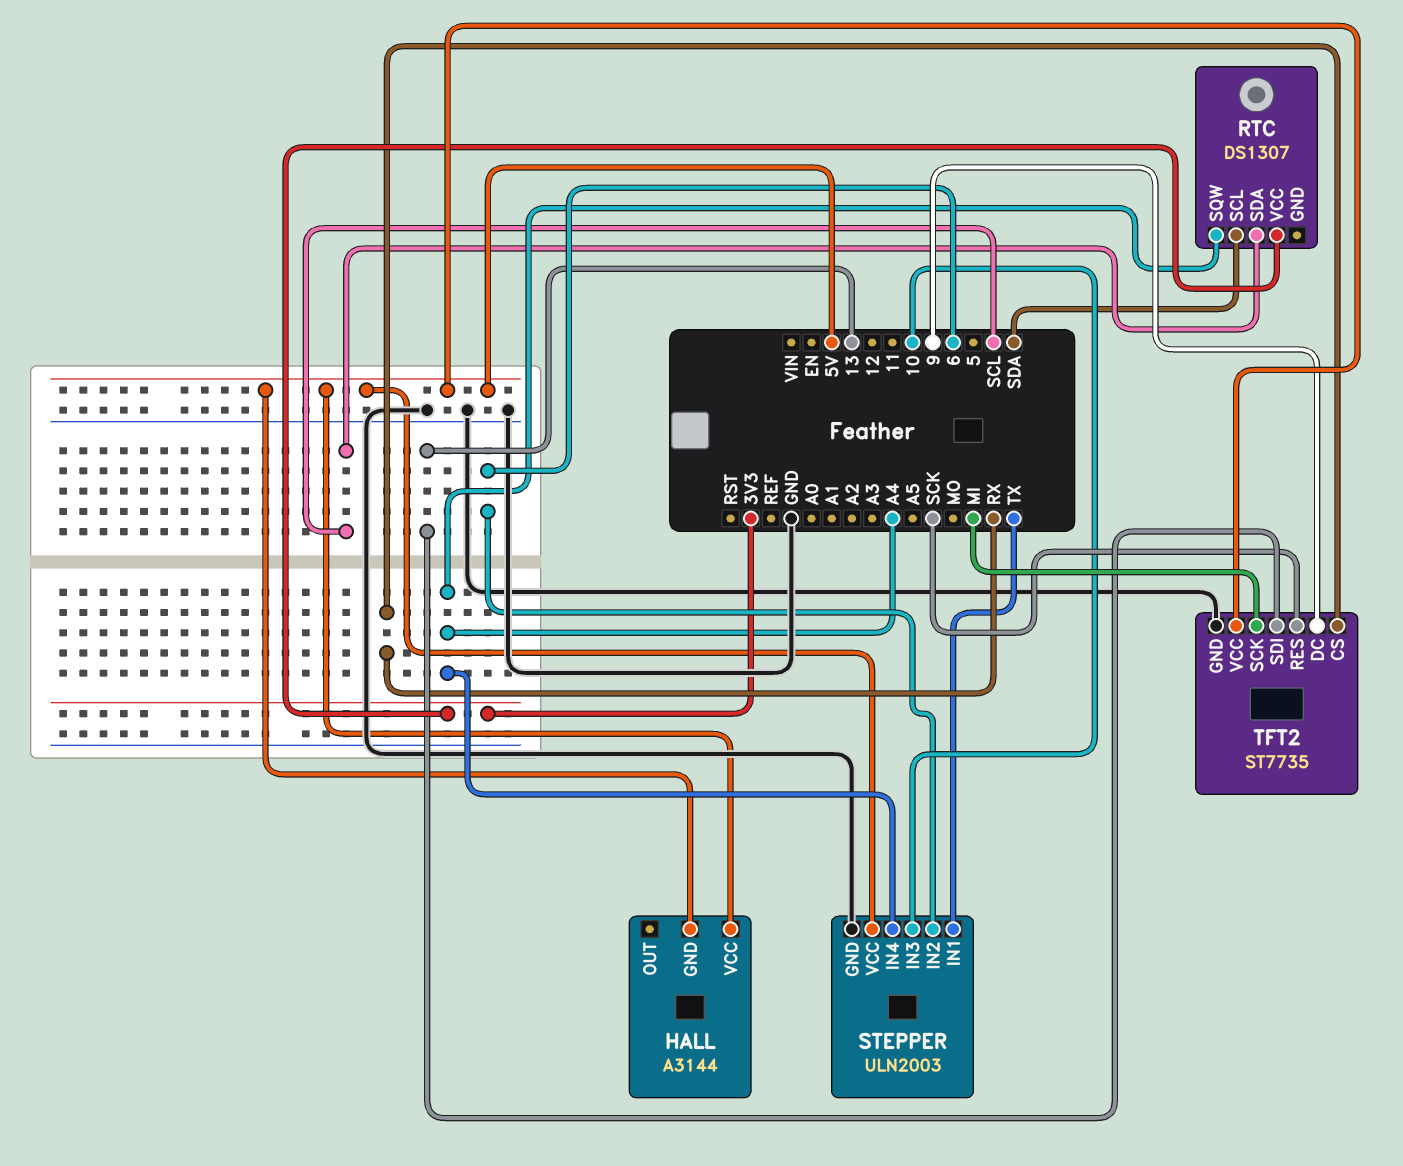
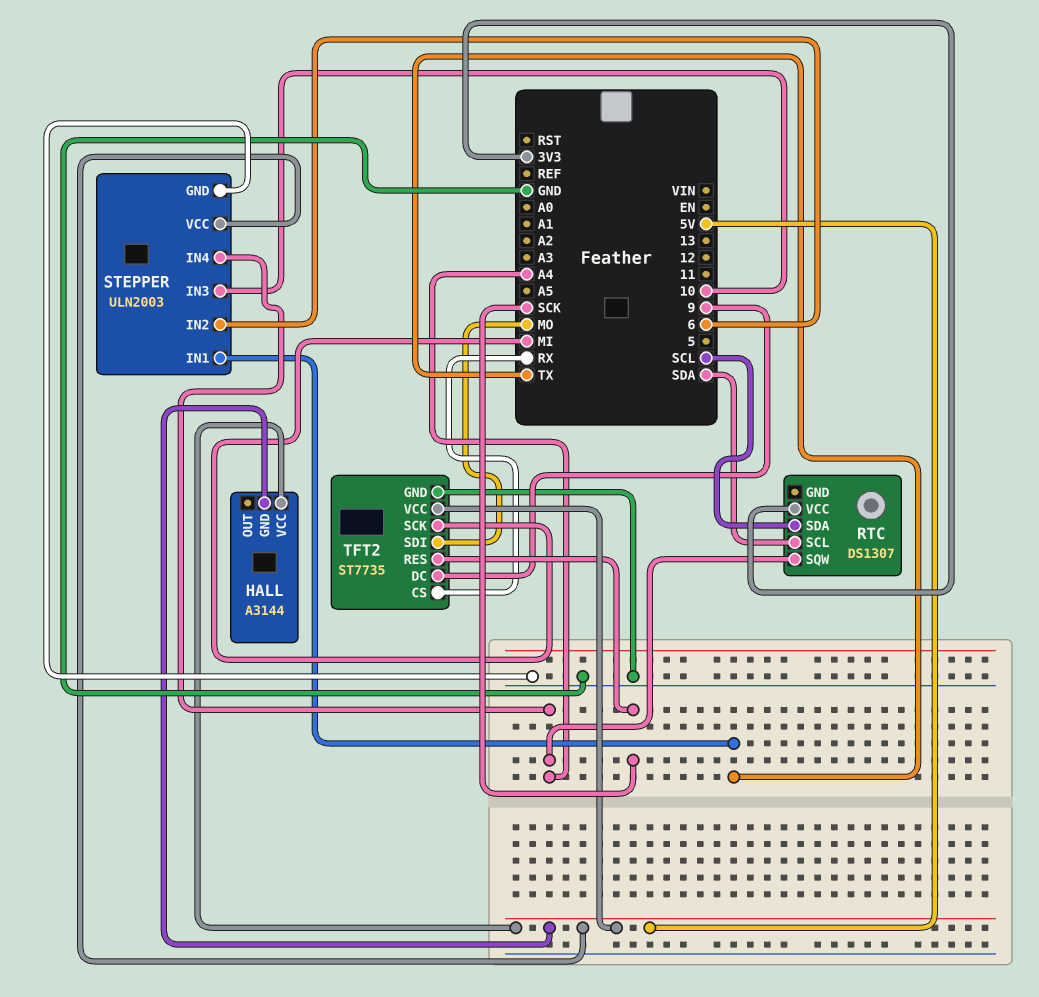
TFT2 pin SDI: 13 -> MO

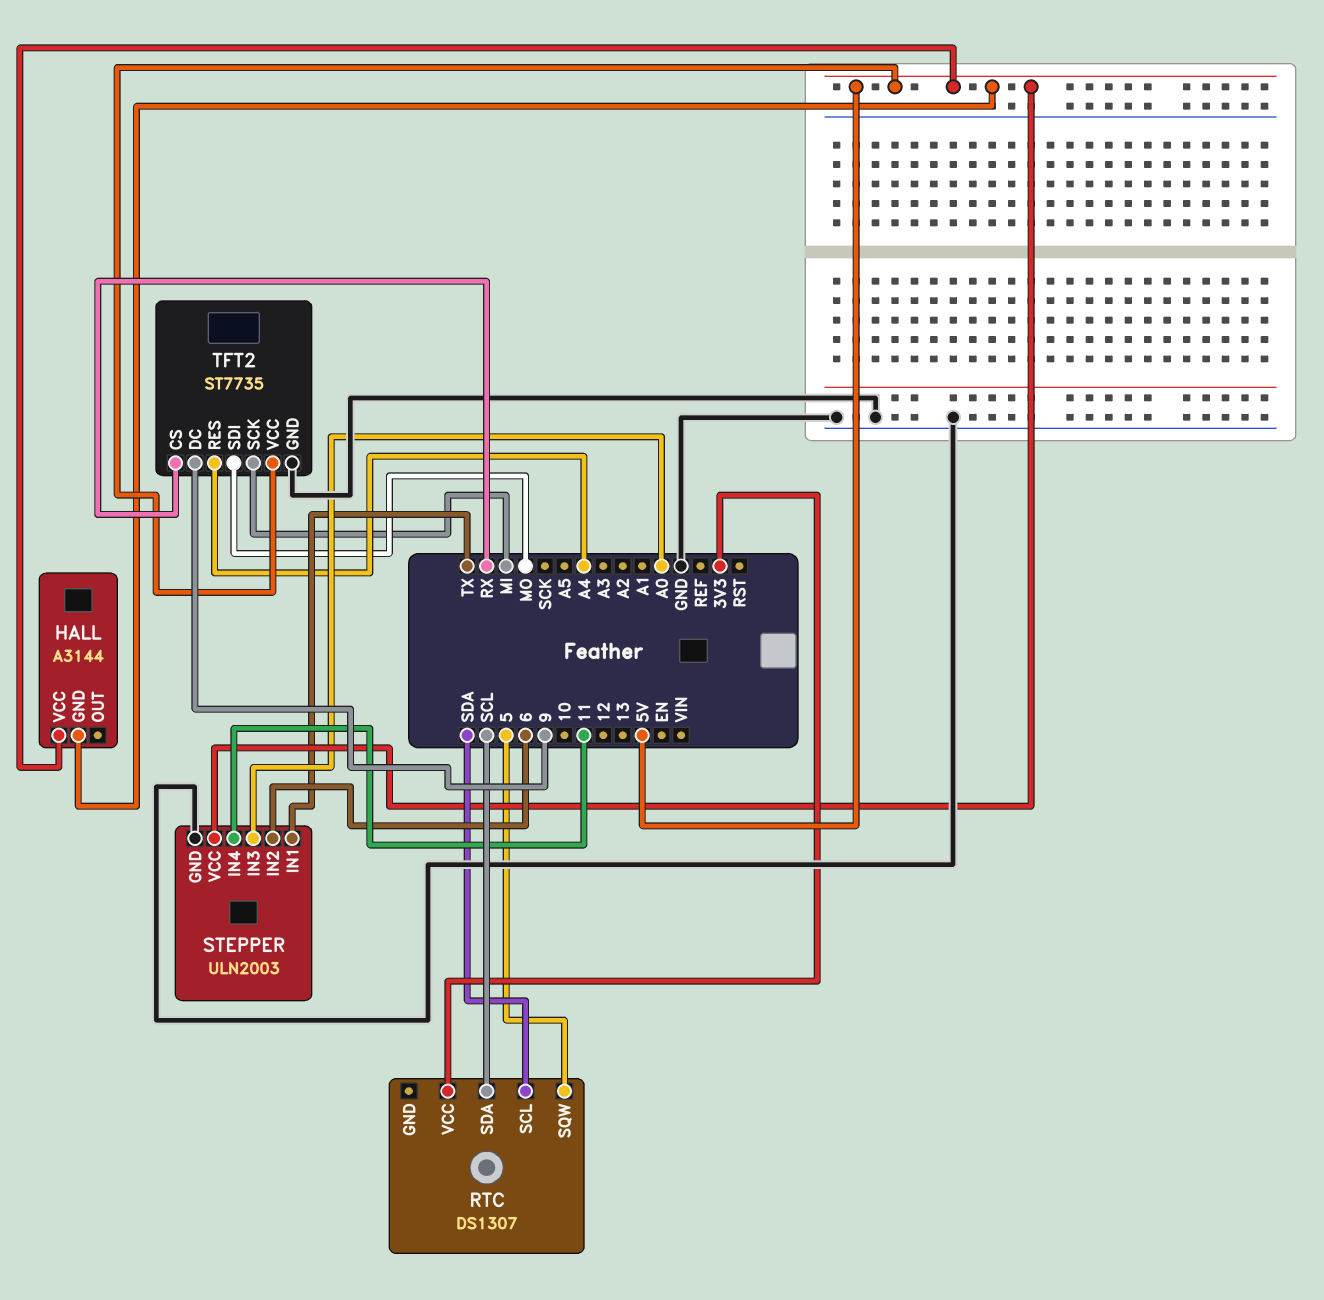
RTC pin SQW: A4 -> 5
STEPPER pin IN3: 10 -> A0
STEPPER pin IN4: A4 -> 11
TFT2 pin RES: SCK -> A4

